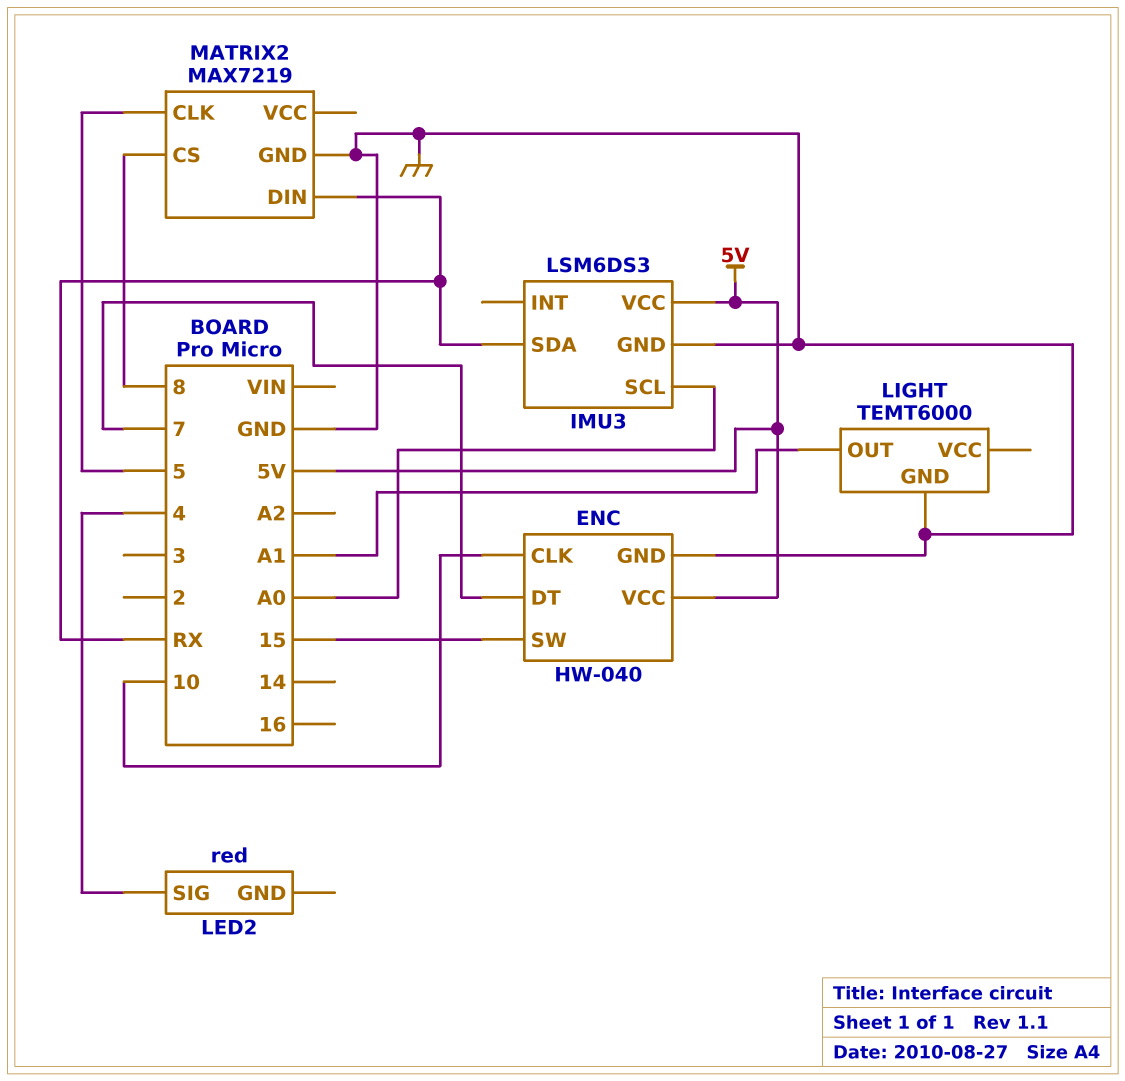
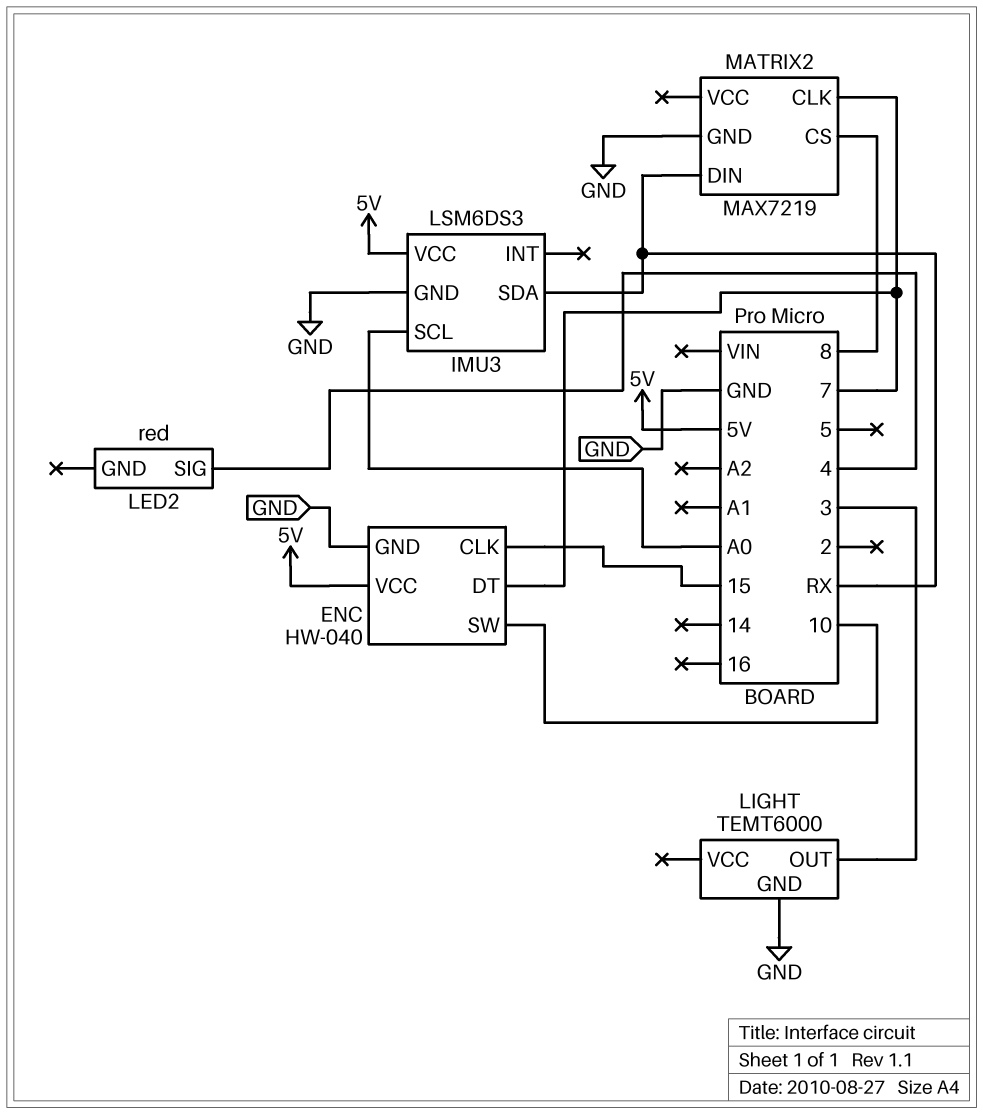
ENC pin CLK: 10 -> 15
ENC pin SW: 15 -> 10
LIGHT pin OUT: A1 -> 3
MATRIX2 pin CLK: 5 -> 7

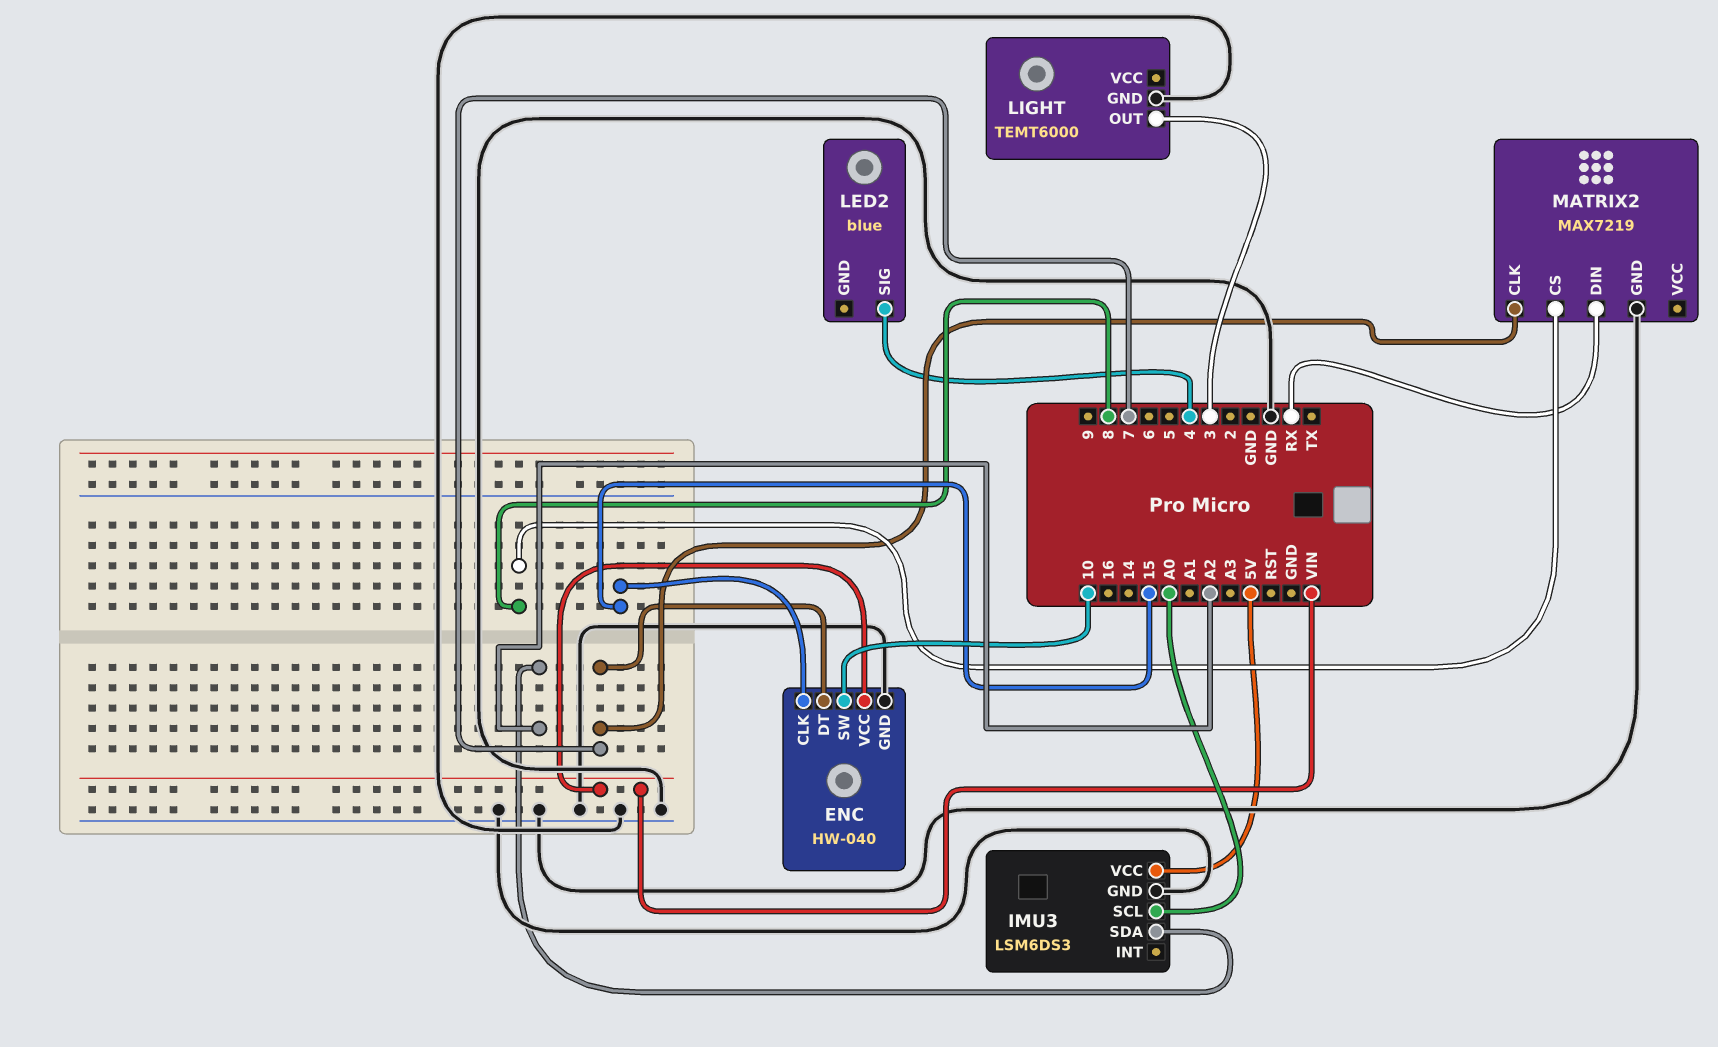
ENC pin VCC: 5V -> VIN
IMU3 pin SDA: RX -> A2
LED2: red -> blue

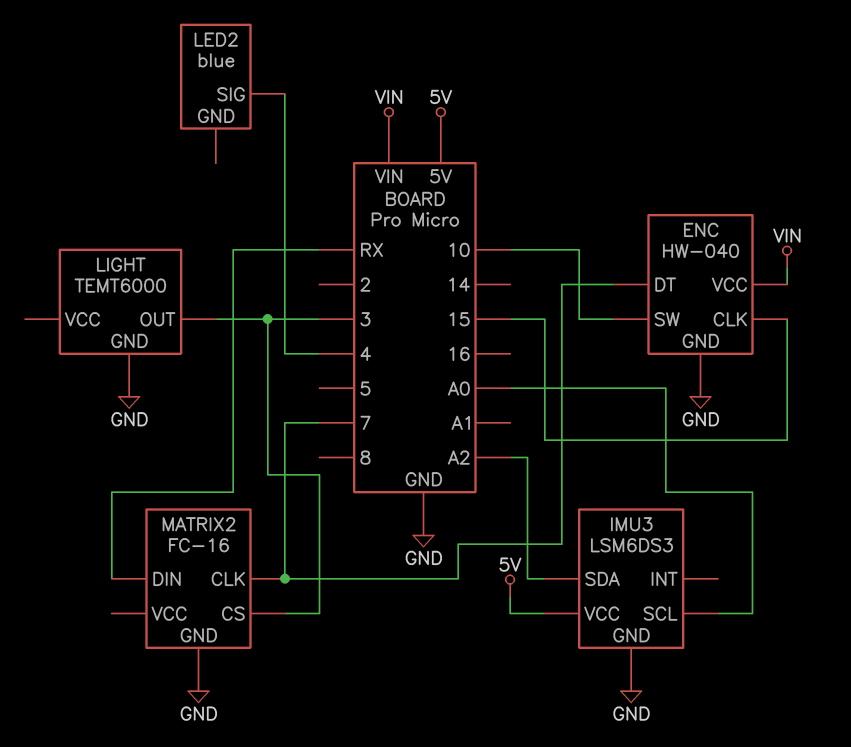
MATRIX2: MAX7219 -> FC-16
MATRIX2 pin CS: 8 -> 3

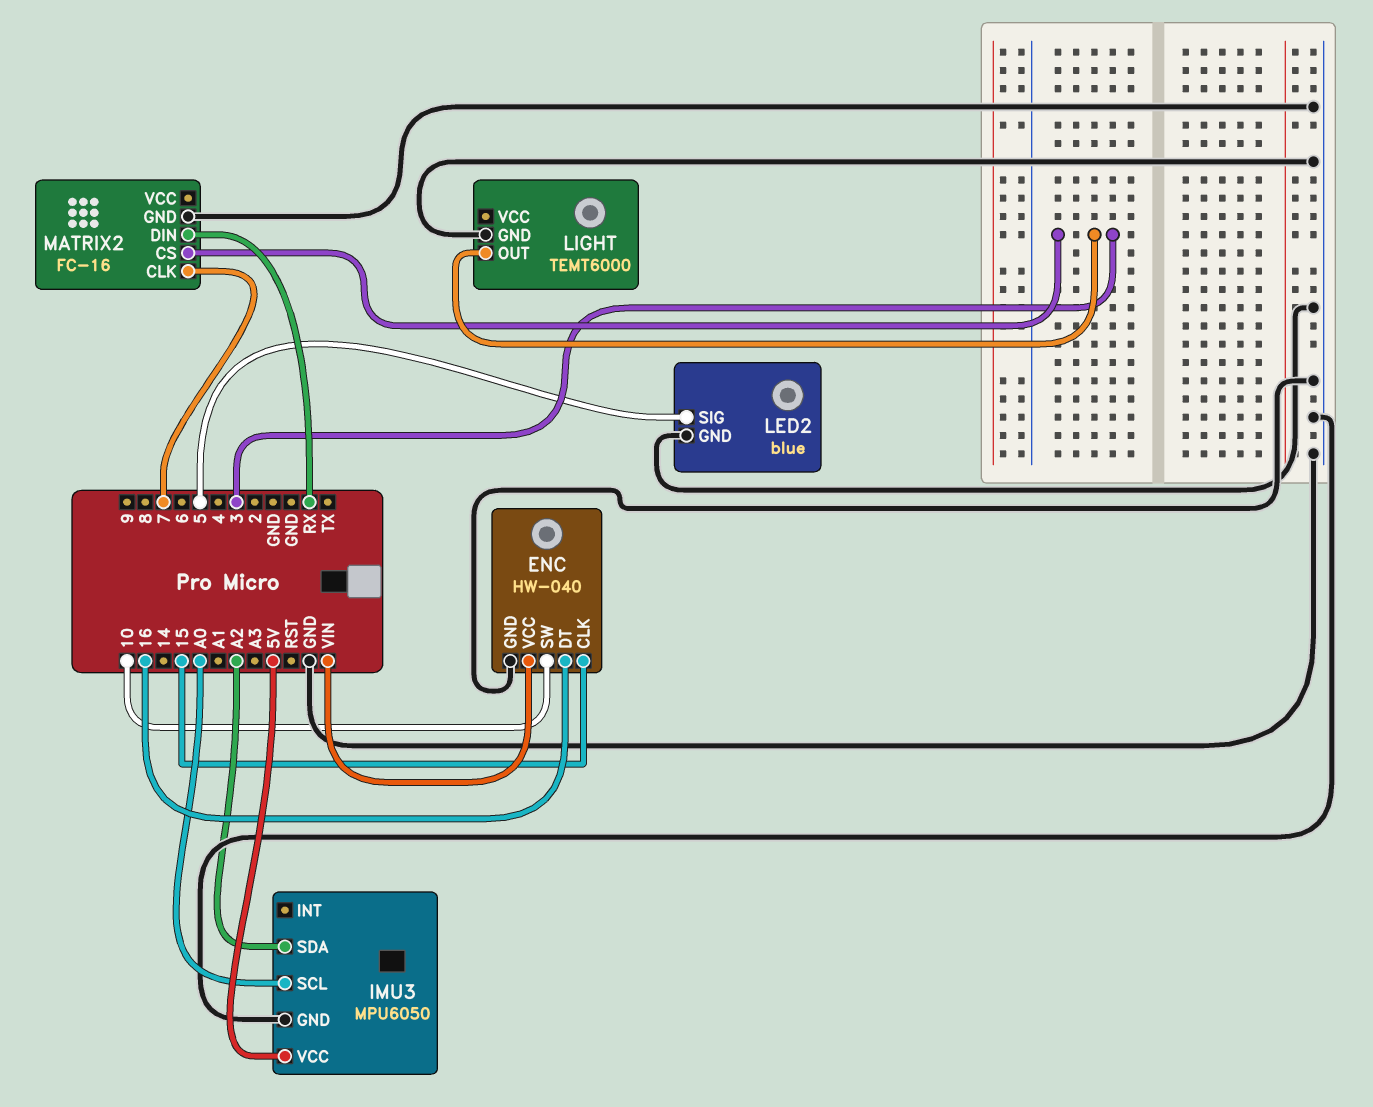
ENC pin DT: 7 -> 16
IMU3: LSM6DS3 -> MPU6050
LED2 pin GND: none -> GND
LED2 pin SIG: 4 -> 5

